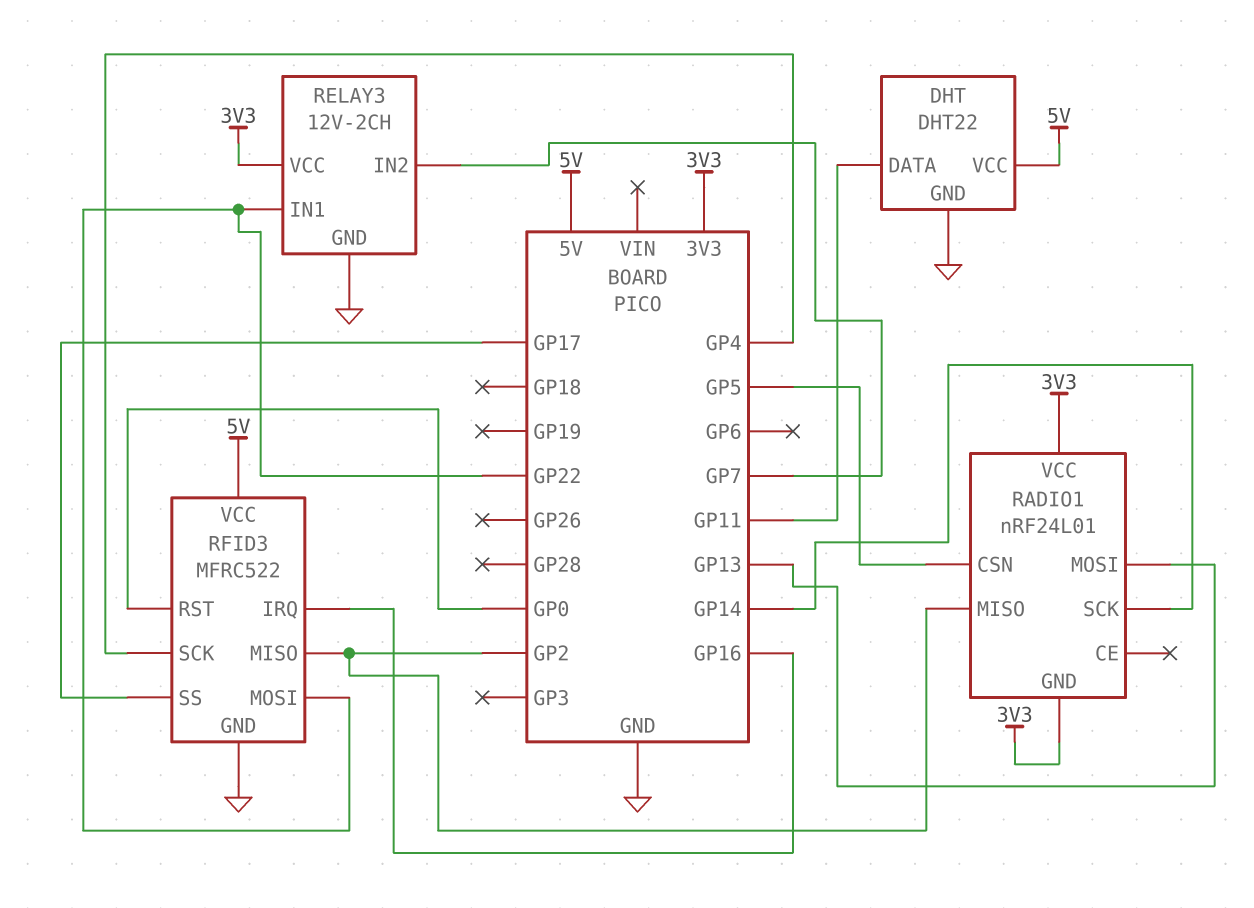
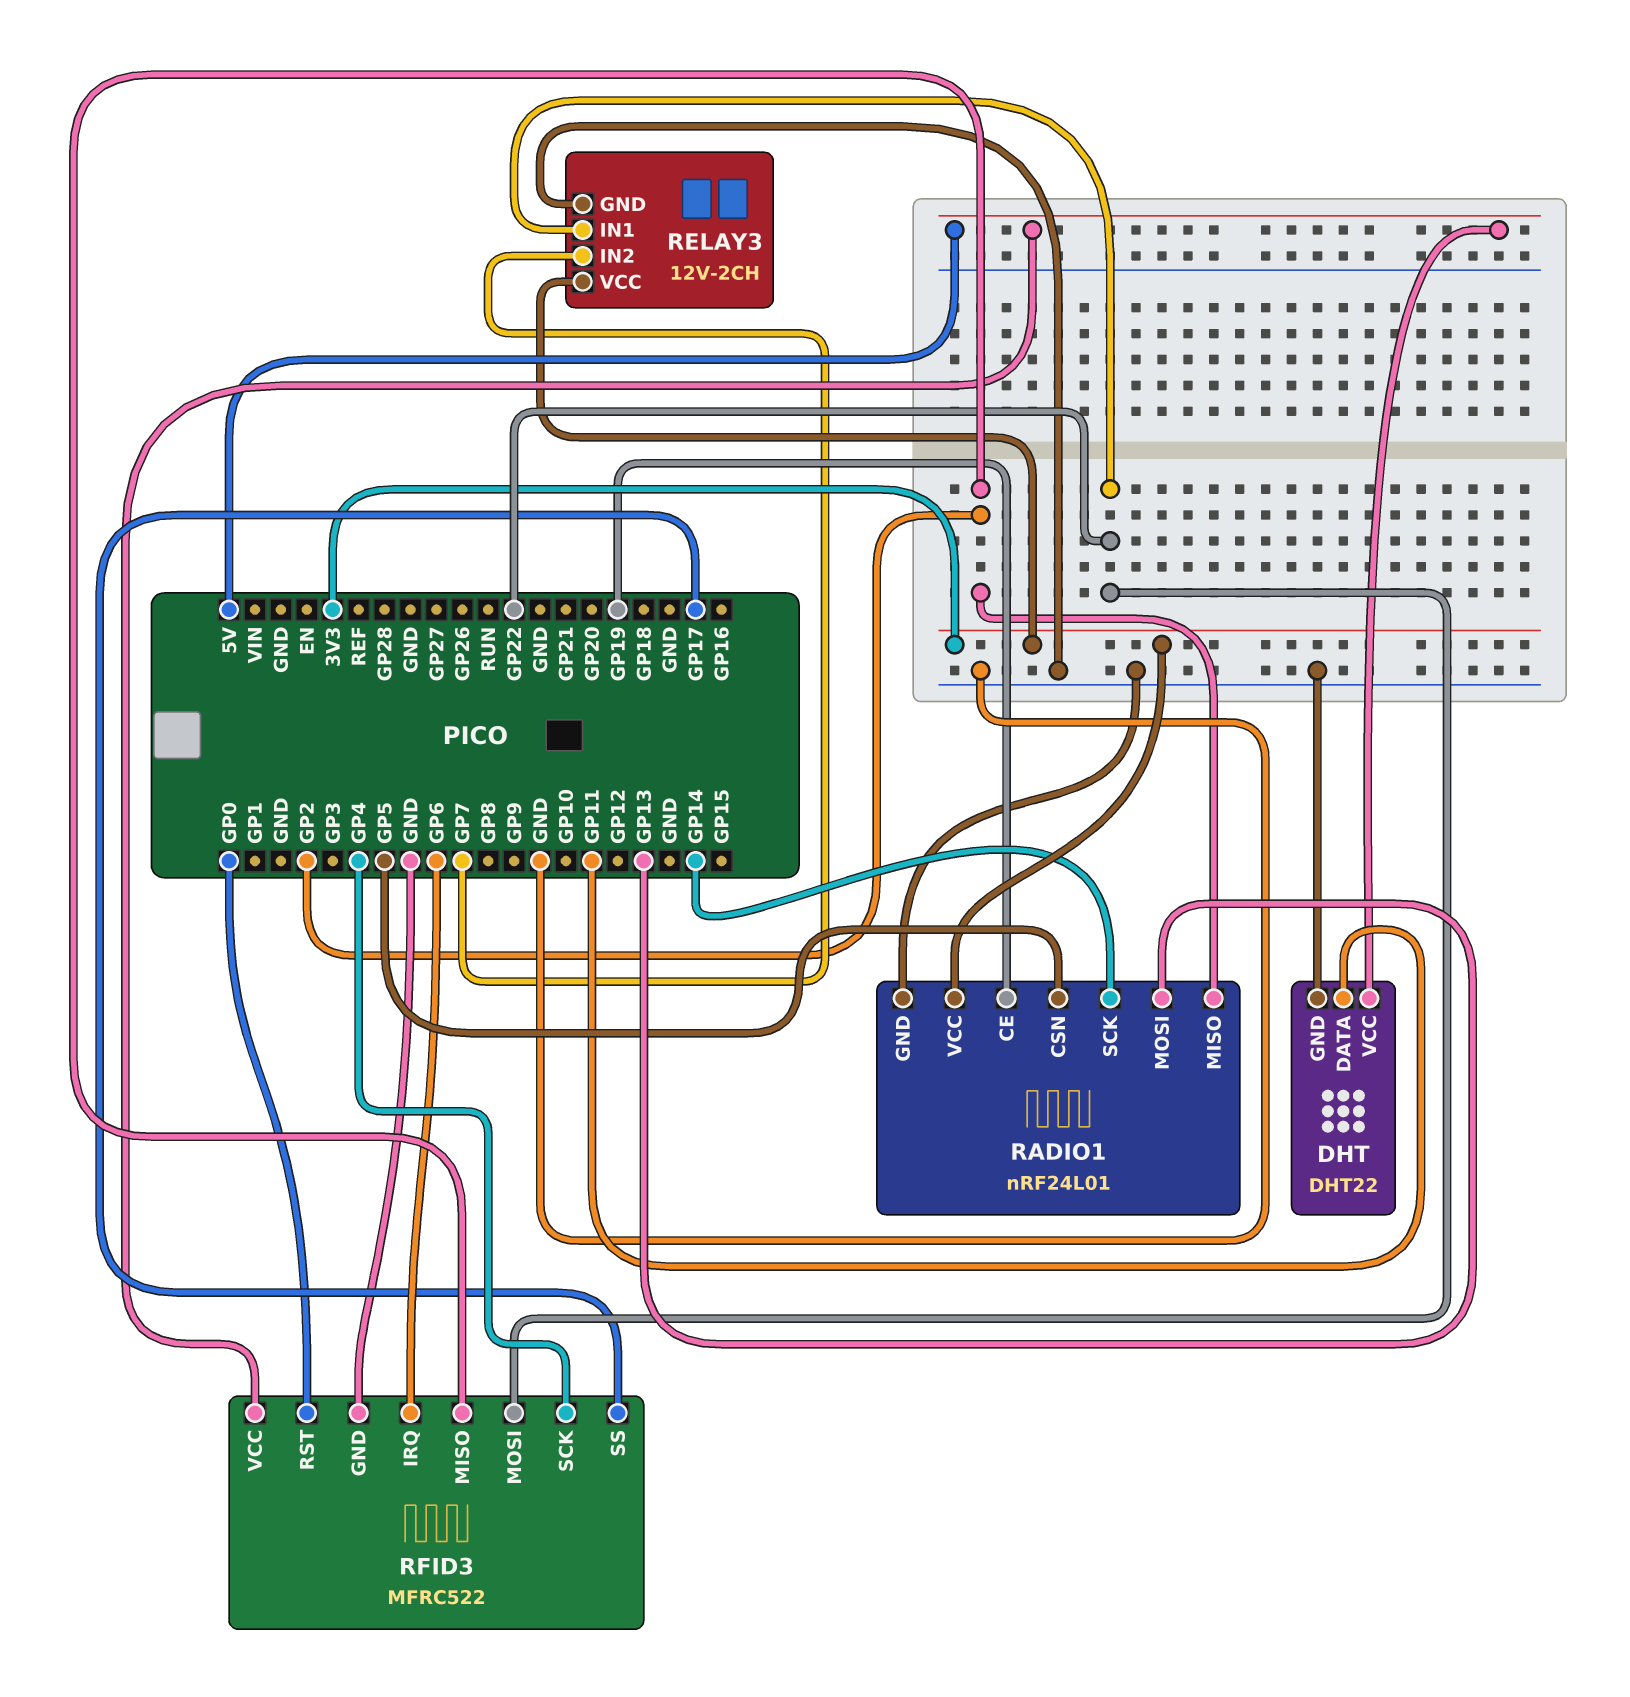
RADIO1 pin CE: none -> GP19
RADIO1 pin GND: 3V3 -> GND
RFID3 pin IRQ: GP16 -> GP6

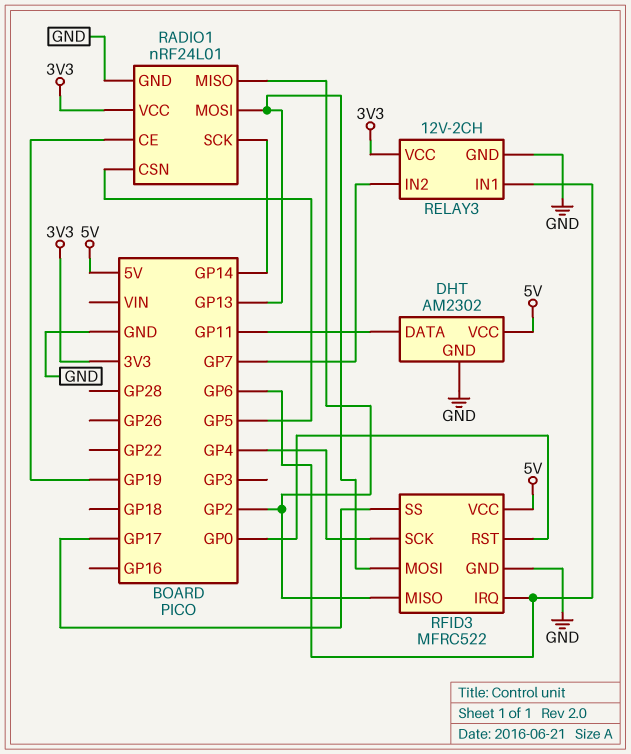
DHT: DHT22 -> AM2302
RELAY3 pin IN1: GP22 -> GP6
RFID3 pin MOSI: GP22 -> GP13

